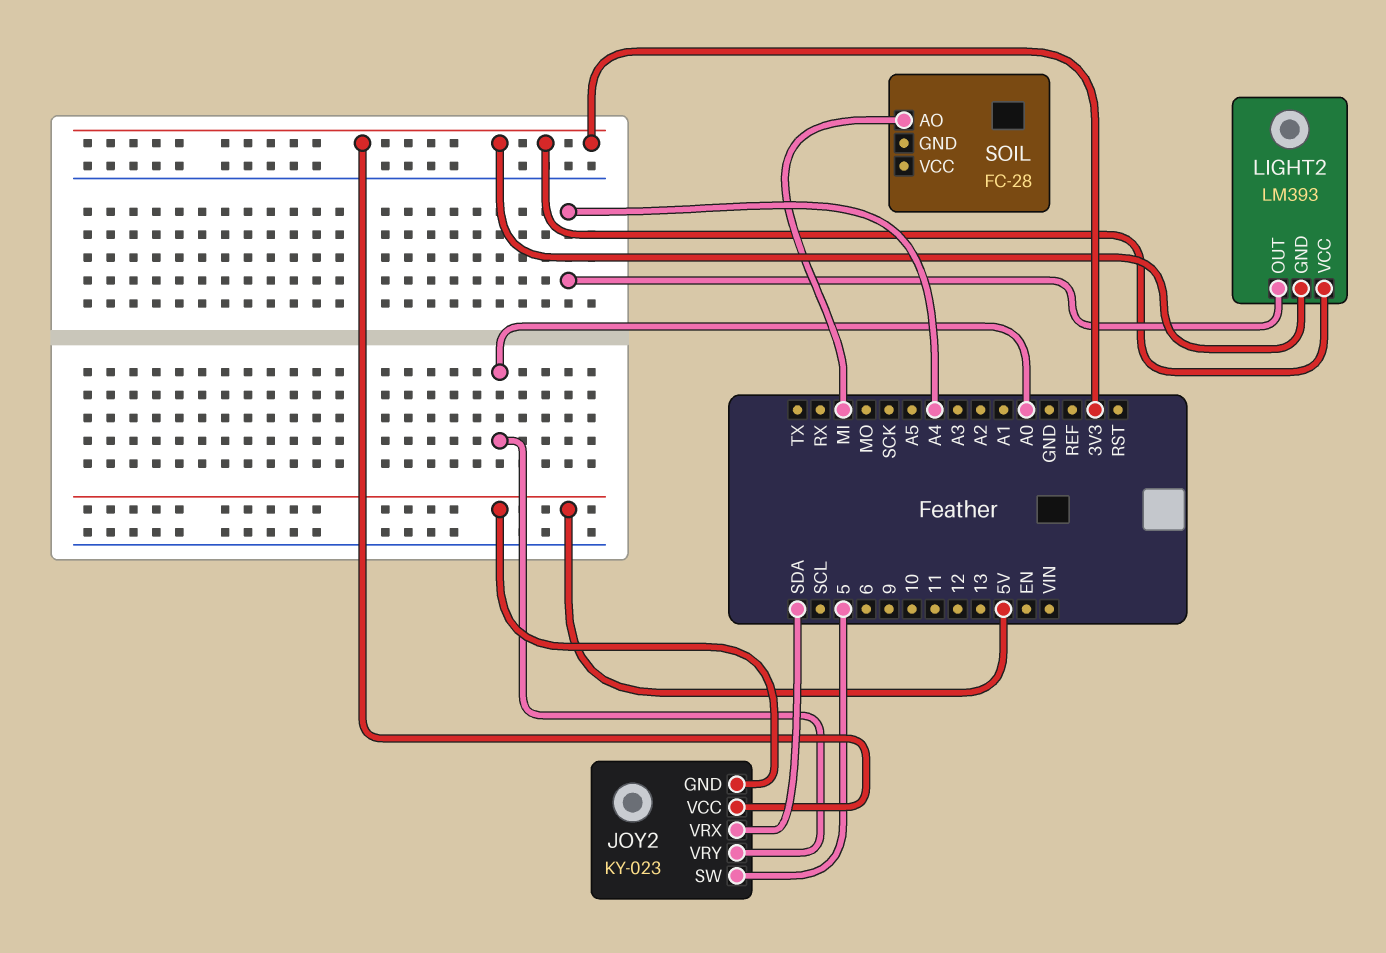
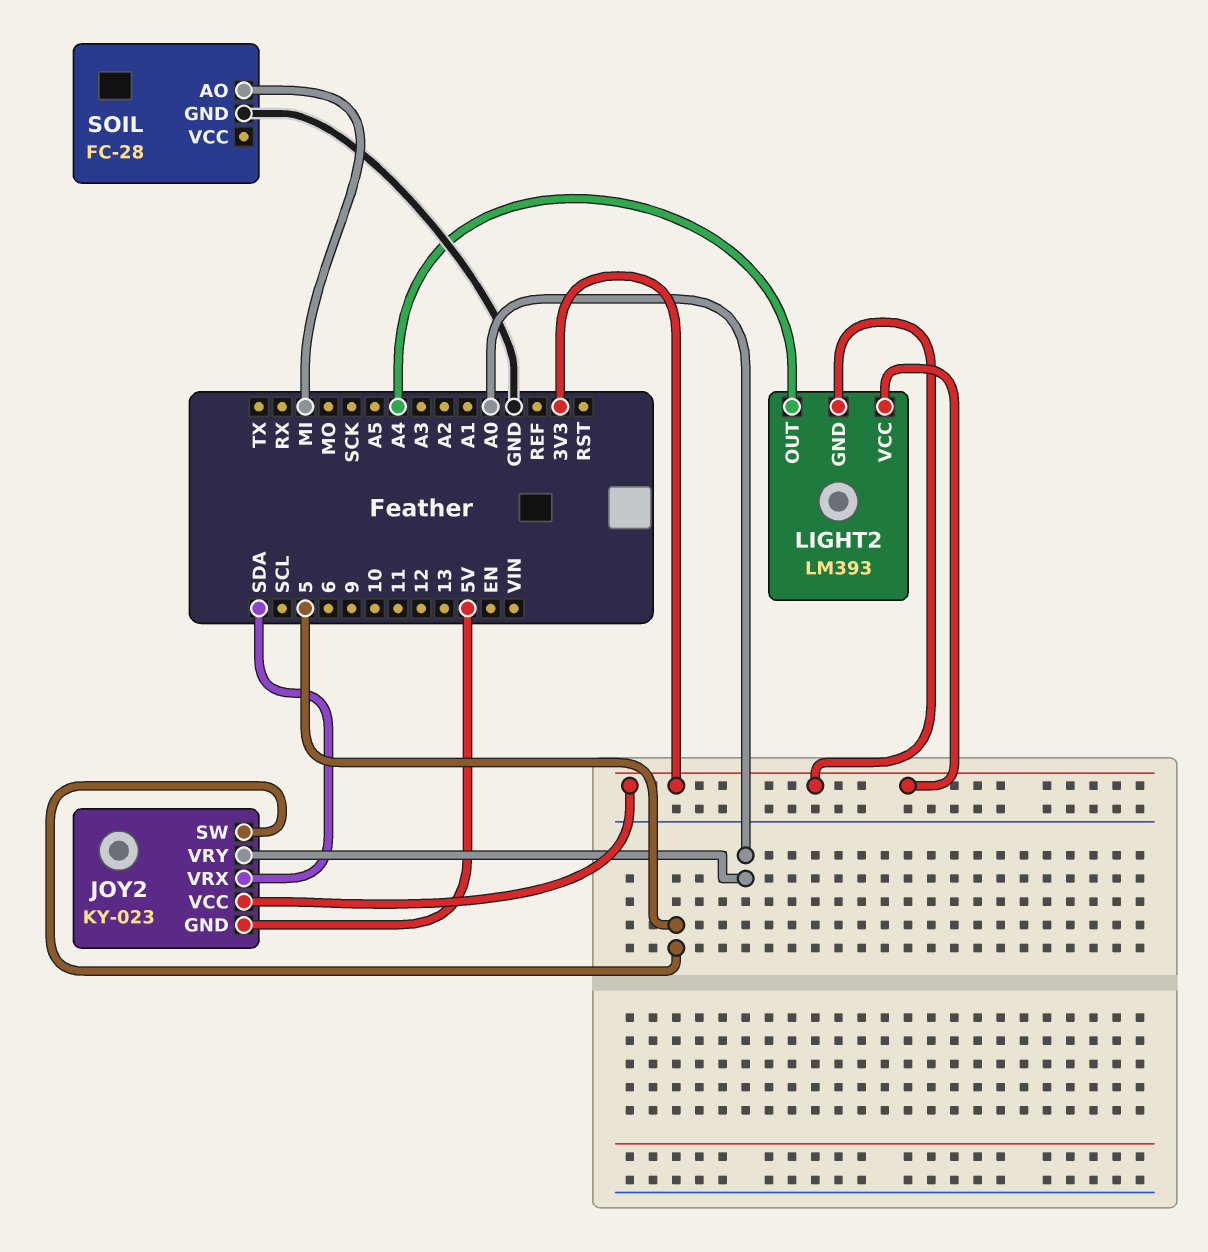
SOIL pin GND: none -> GND

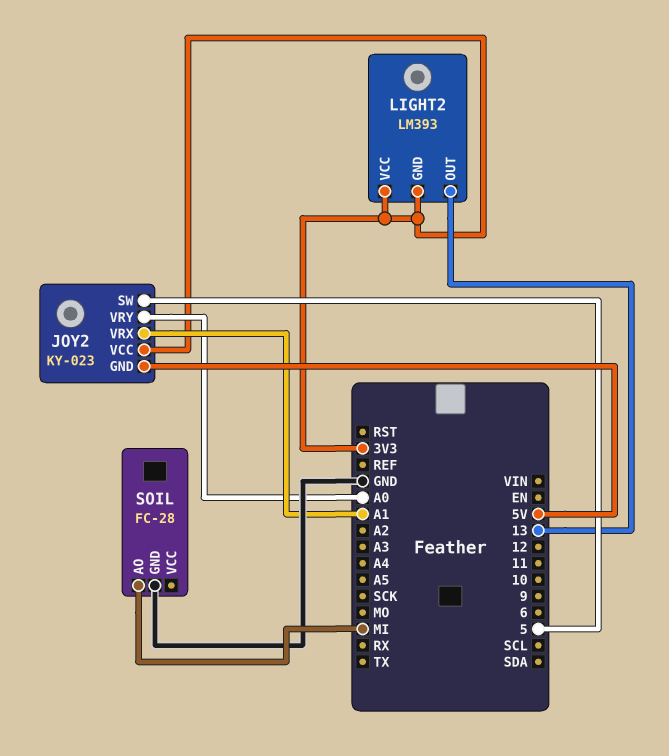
JOY2 pin VRX: SDA -> A1
LIGHT2 pin OUT: A4 -> 13

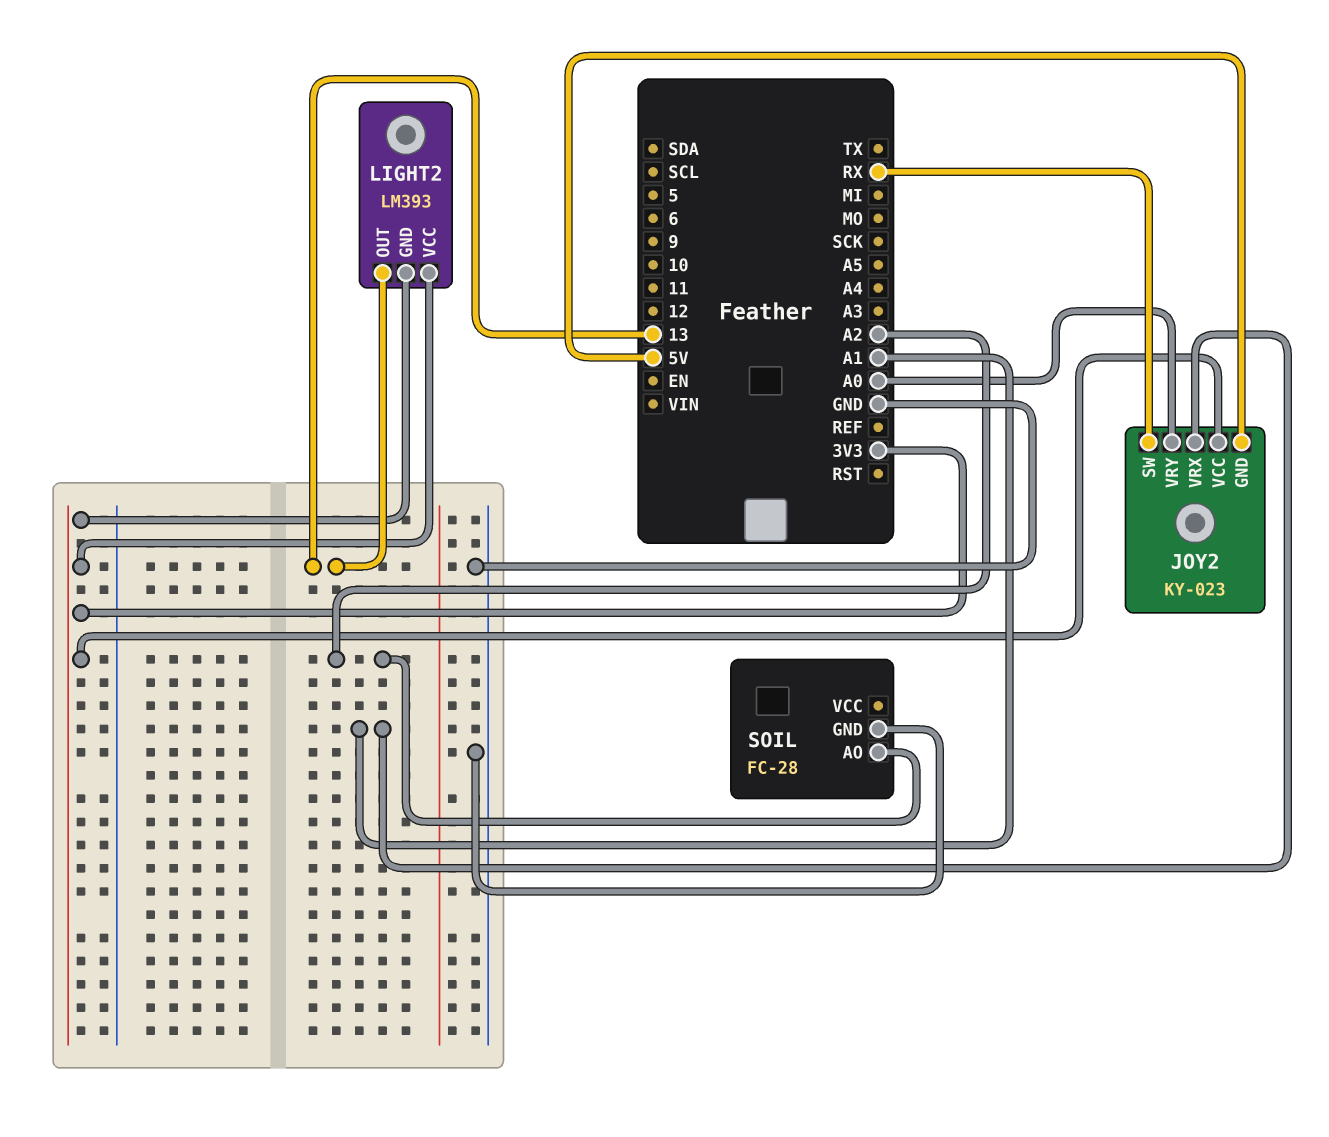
JOY2 pin SW: 5 -> RX
SOIL pin AO: MI -> A2

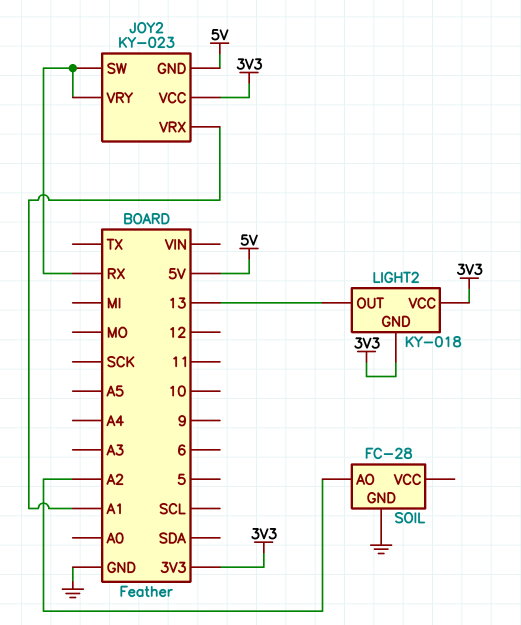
JOY2 pin VRY: A0 -> RX
LIGHT2: LM393 -> KY-018

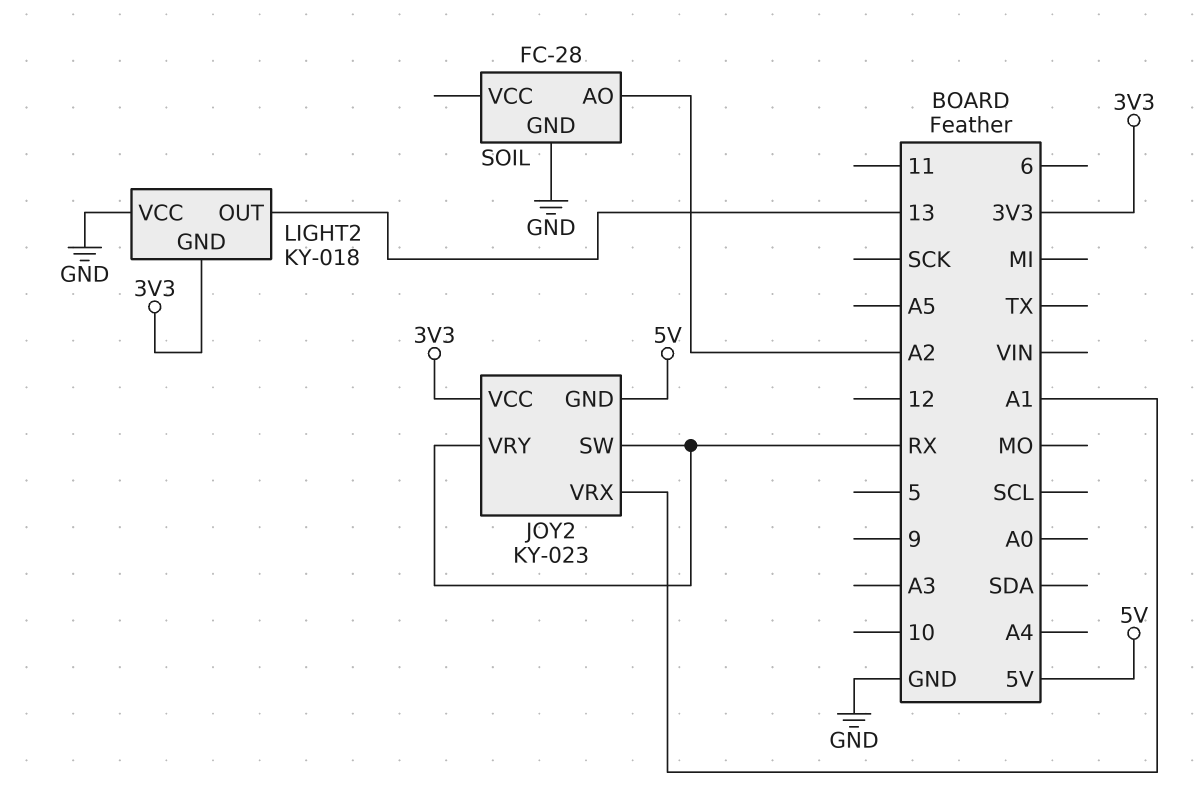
LIGHT2 pin VCC: 3V3 -> GND

